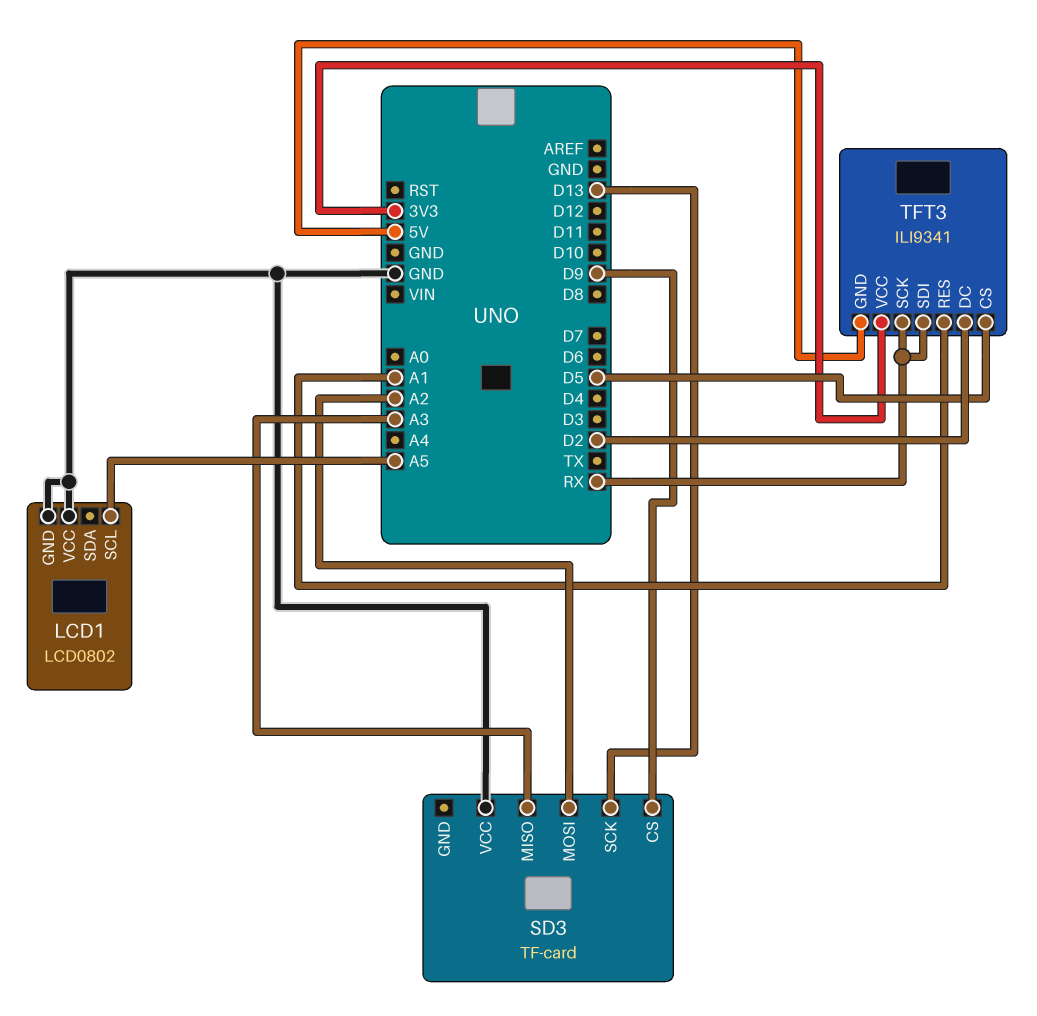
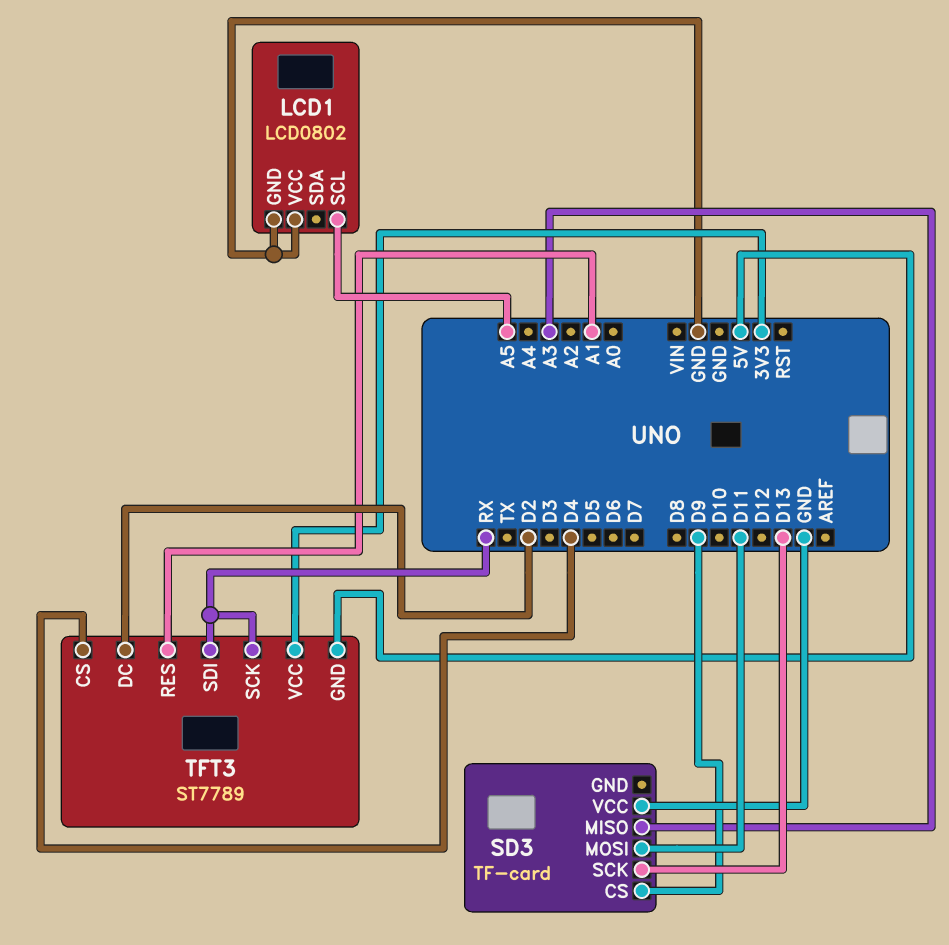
SD3 pin MOSI: A2 -> D11
TFT3: ILI9341 -> ST7789
TFT3 pin CS: D5 -> D4

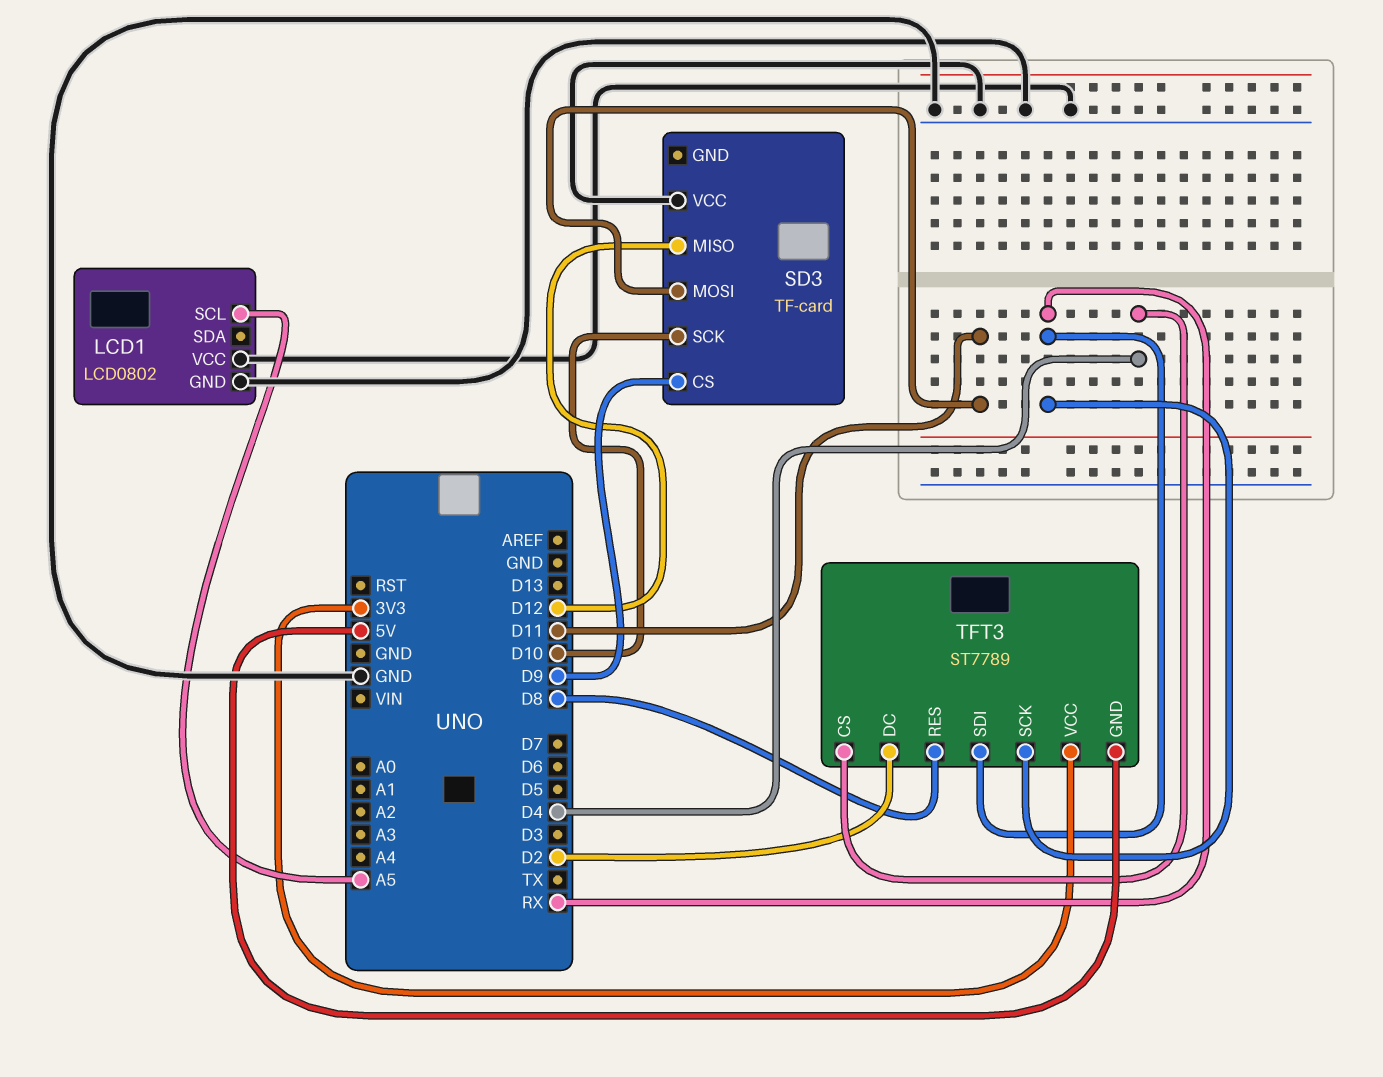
SD3 pin MISO: A3 -> D12
SD3 pin SCK: D13 -> D10
TFT3 pin RES: A1 -> D8

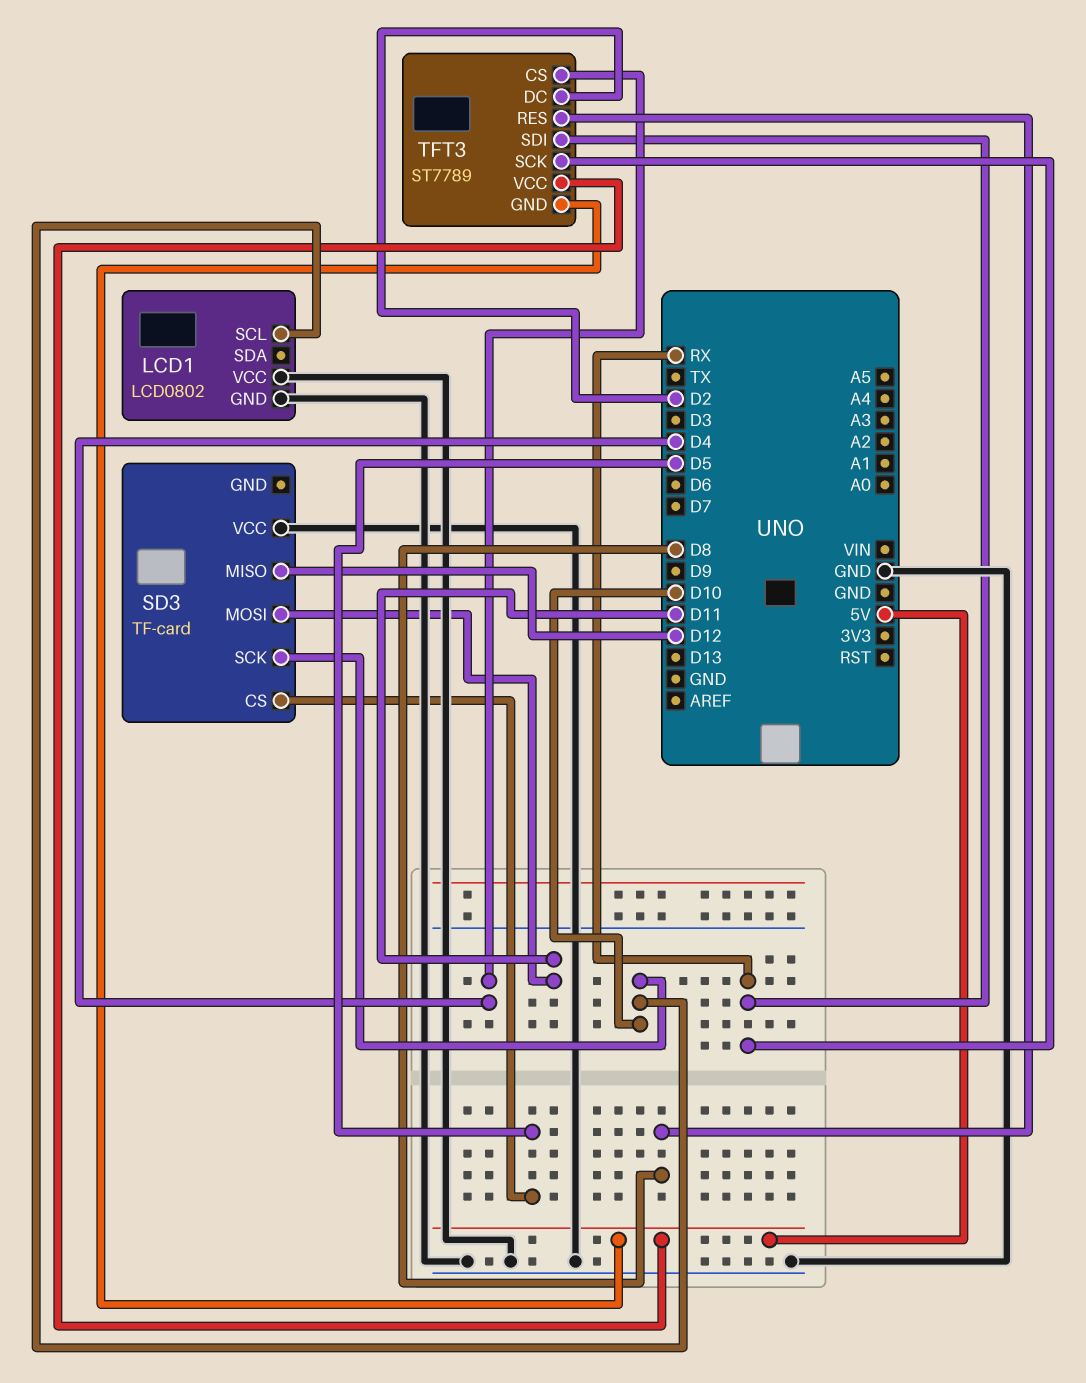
LCD1 pin SCL: A5 -> D10
SD3 pin CS: D9 -> D5
TFT3 pin VCC: 3V3 -> 5V

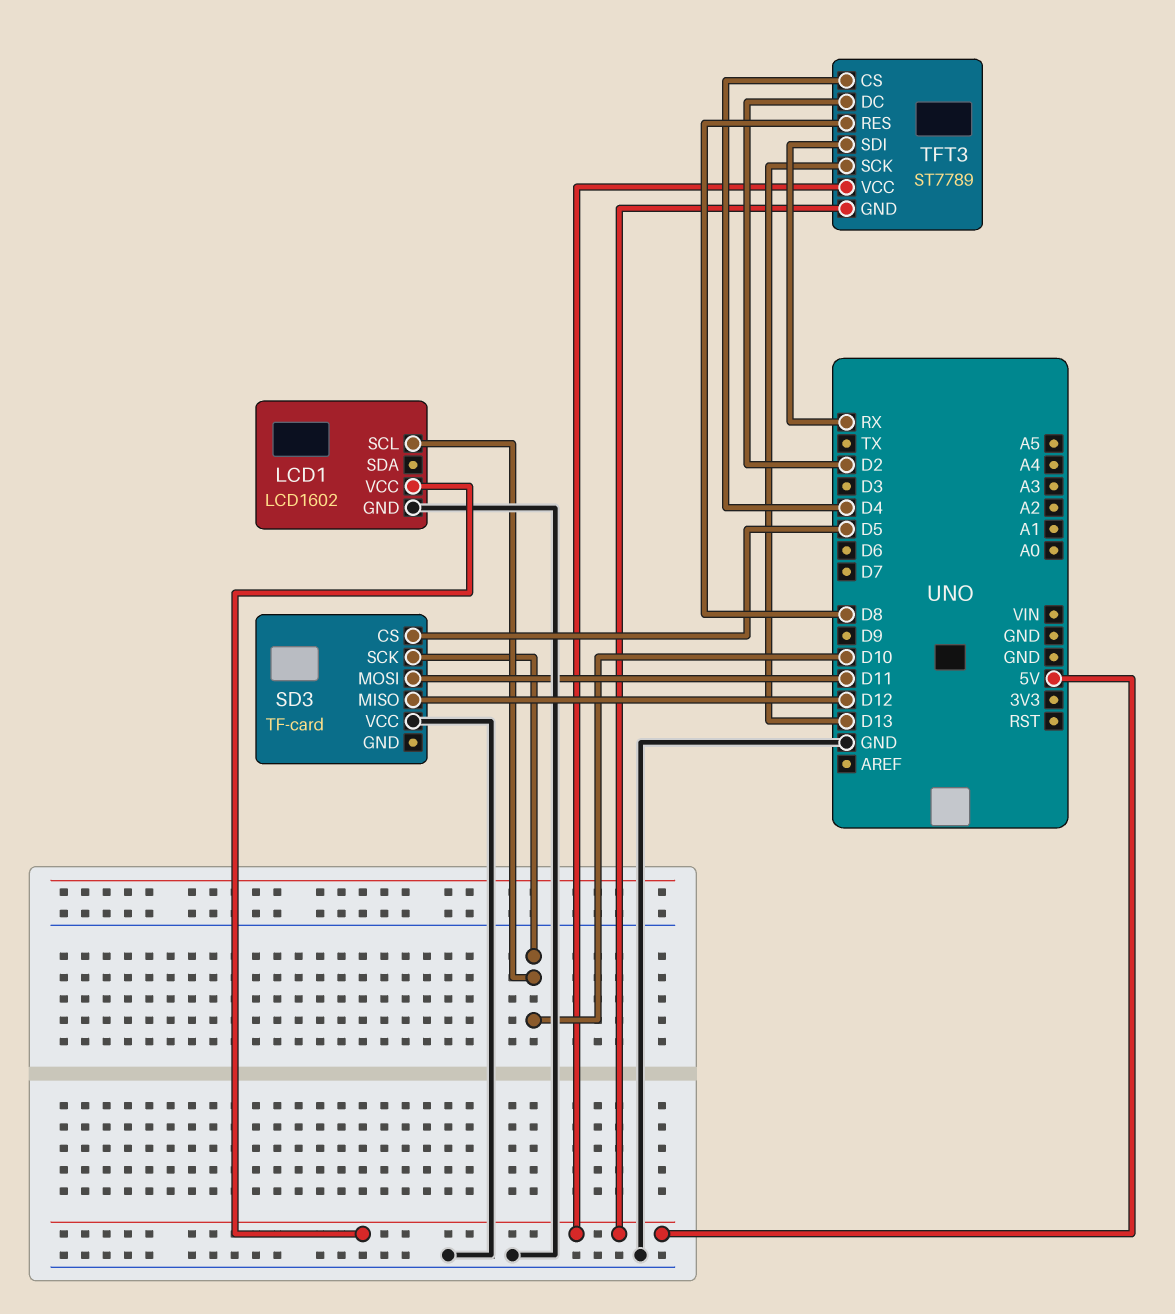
LCD1: LCD0802 -> LCD1602
LCD1 pin VCC: GND -> 5V
TFT3 pin SCK: RX -> D13

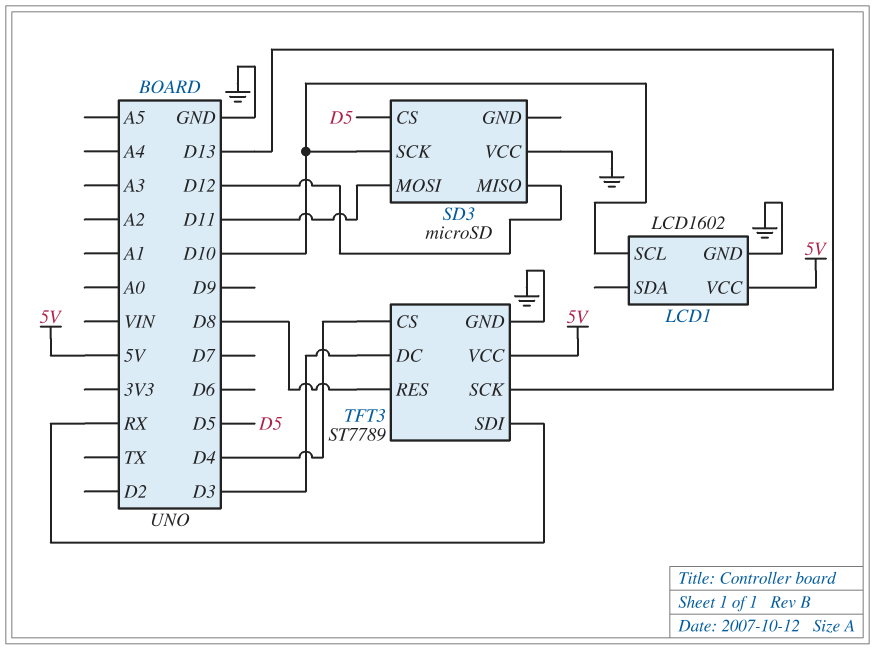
SD3: TF-card -> microSD
TFT3 pin DC: D2 -> D3
TFT3 pin GND: 5V -> GND

